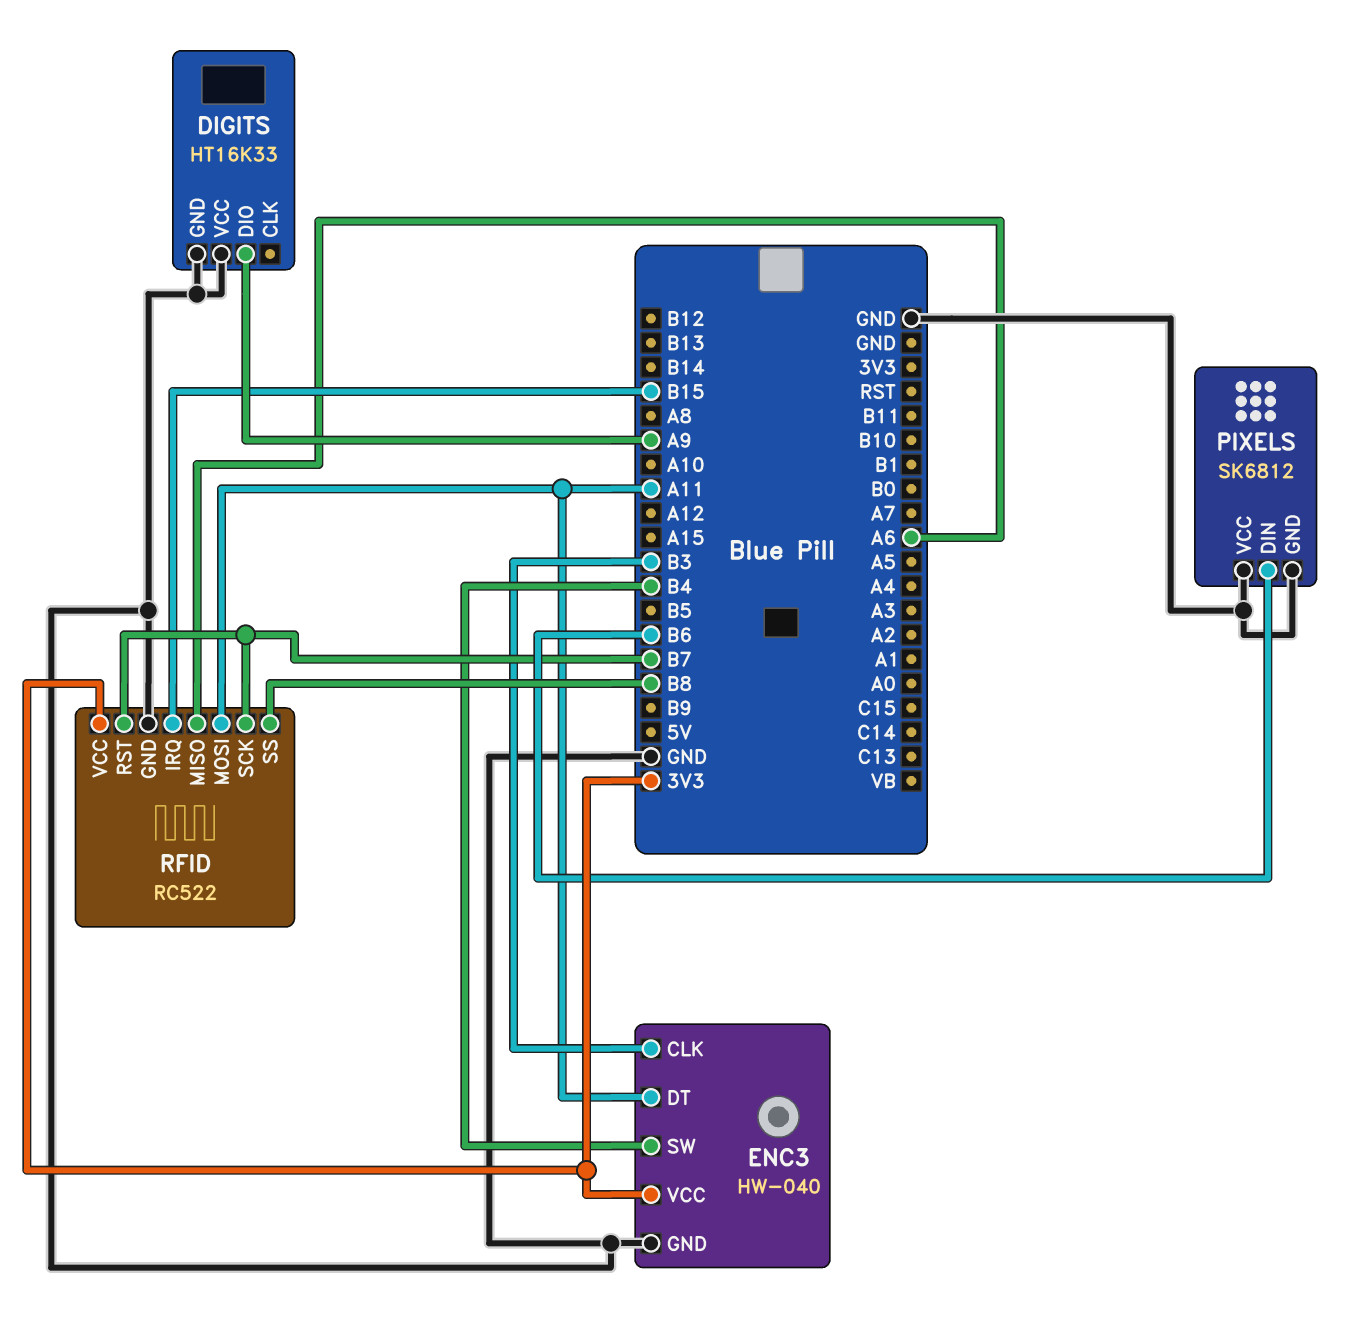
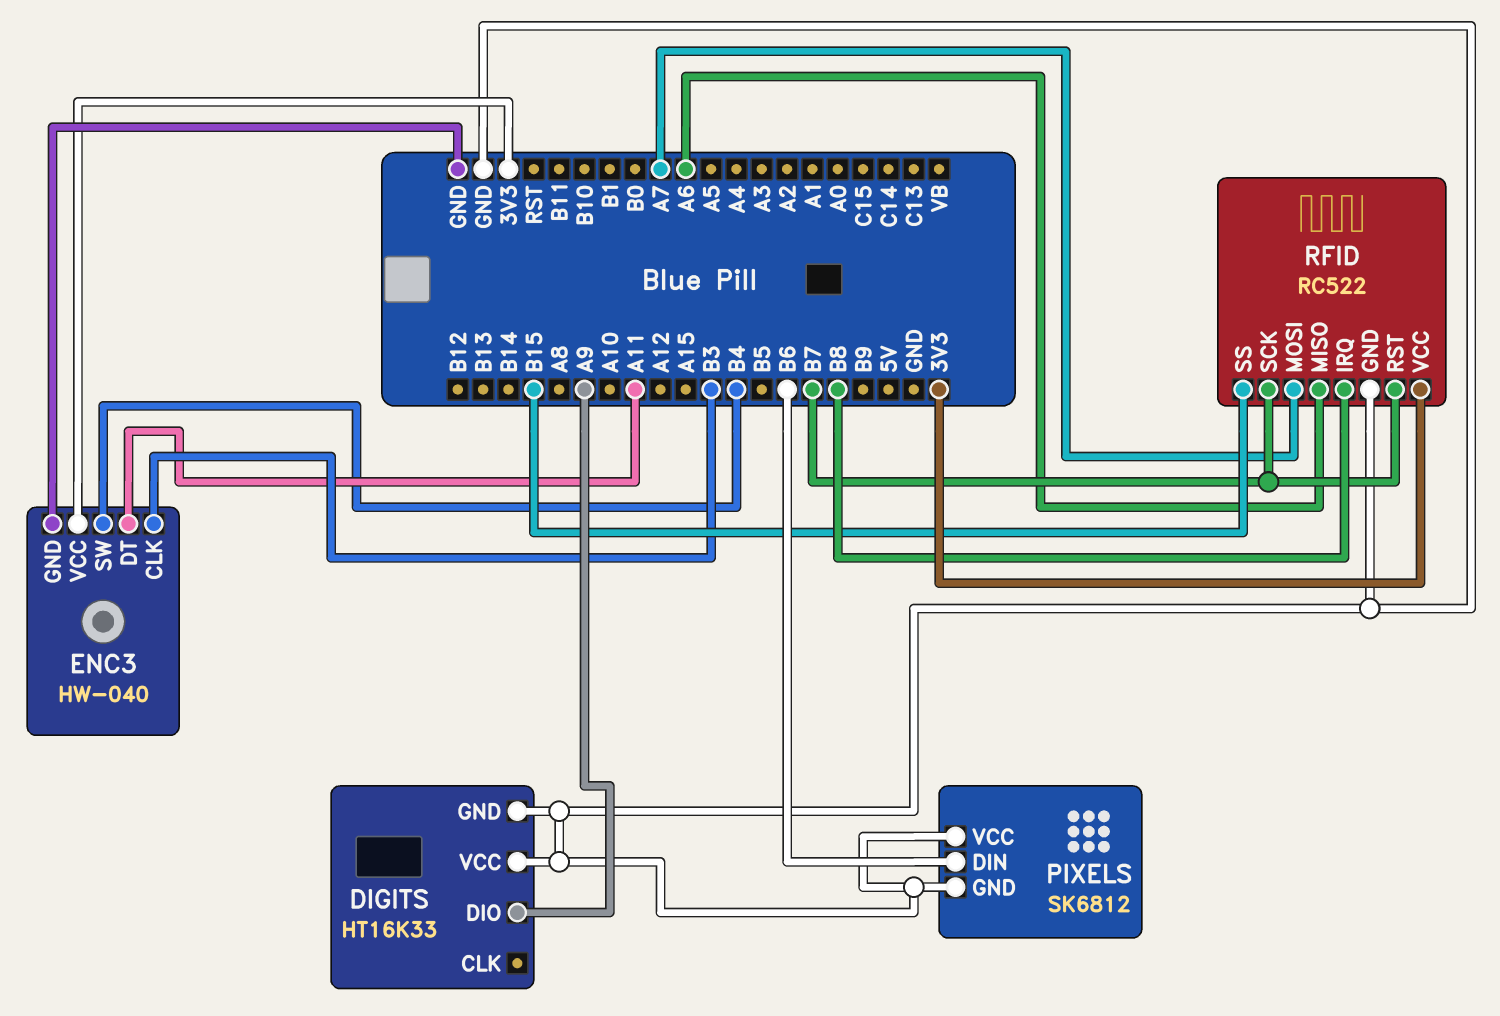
RFID pin IRQ: B15 -> B8
RFID pin MOSI: A11 -> A7
RFID pin SS: B8 -> B15

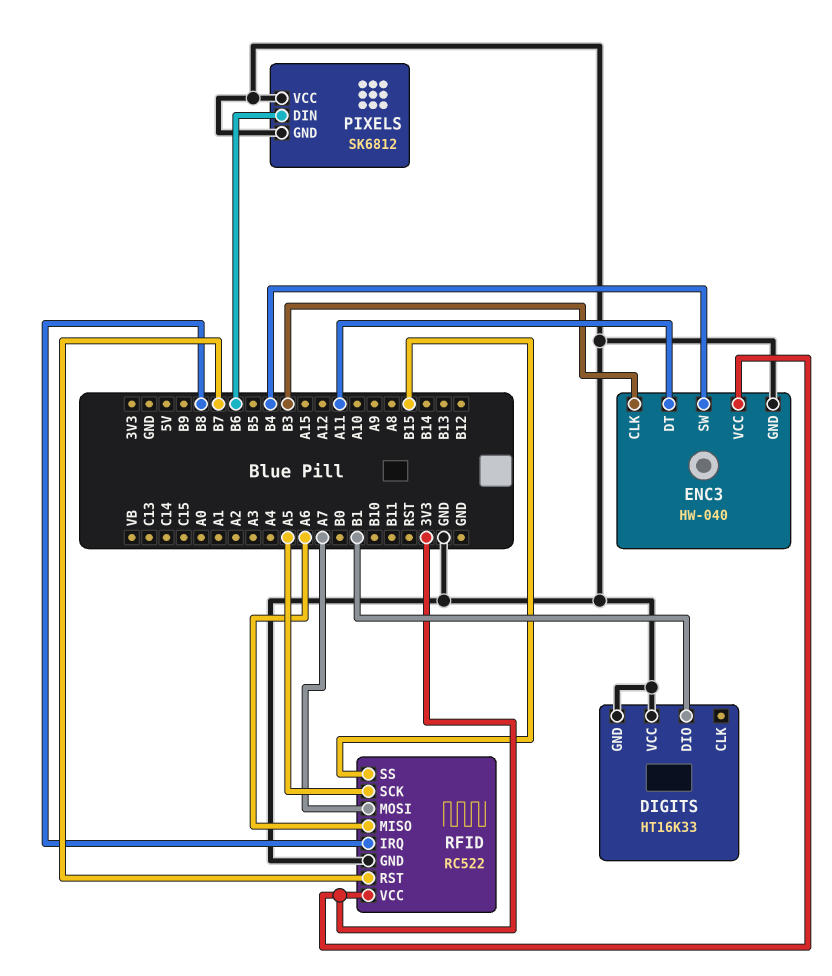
DIGITS pin DIO: A9 -> B1
RFID pin SCK: B7 -> A5

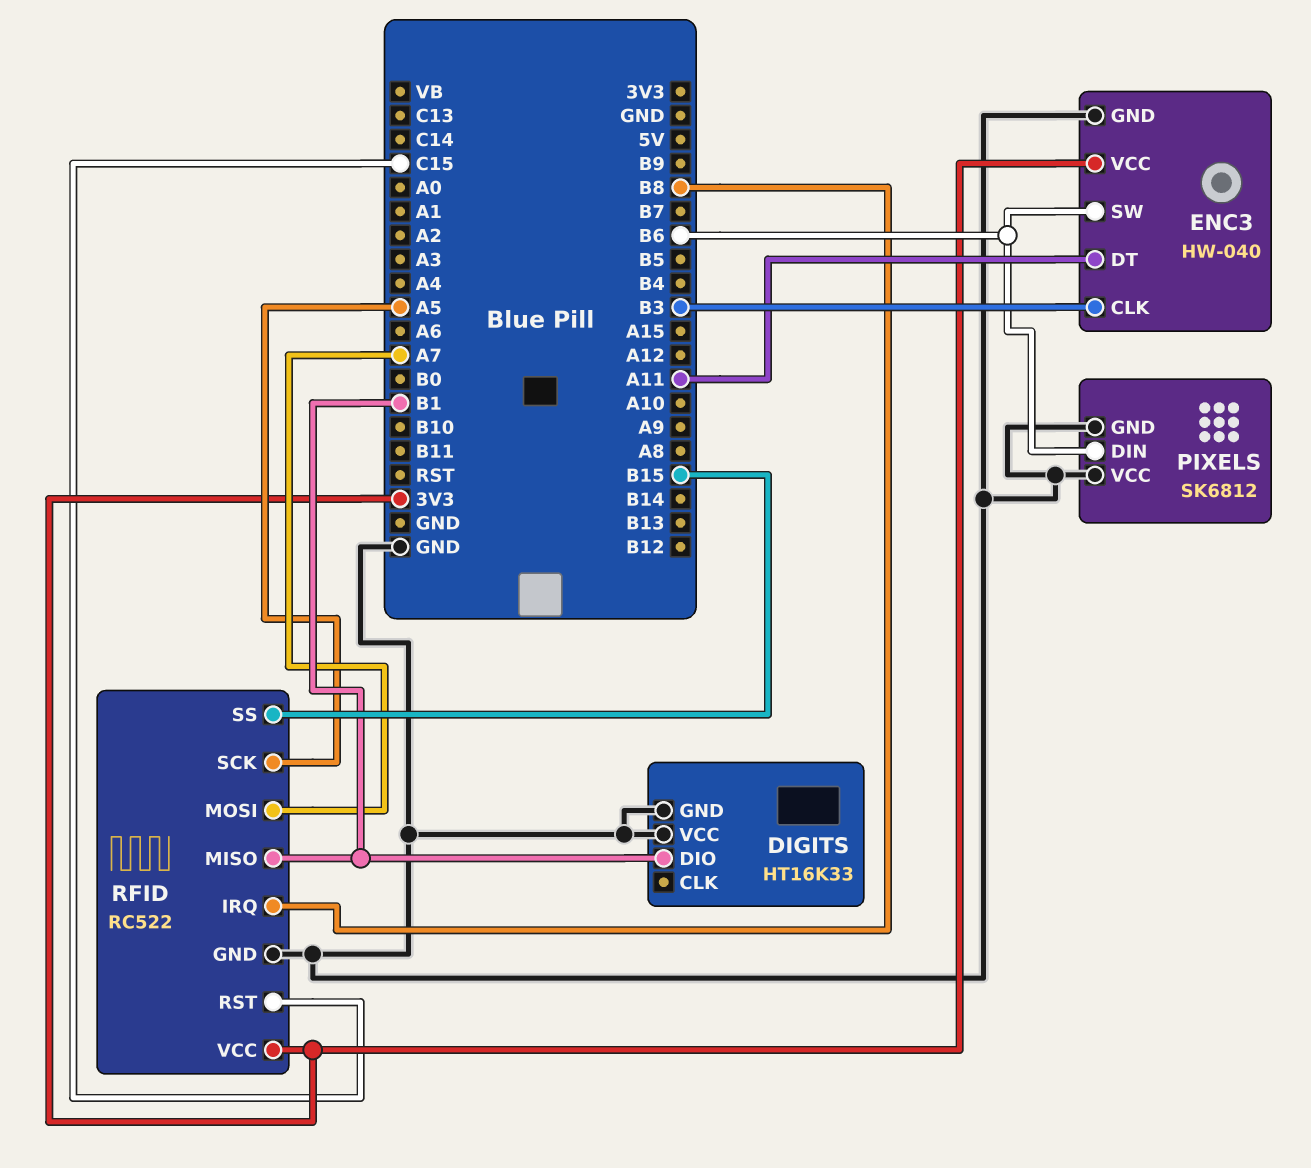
ENC3 pin SW: B4 -> B6
RFID pin MISO: A6 -> B1
RFID pin RST: B7 -> C15

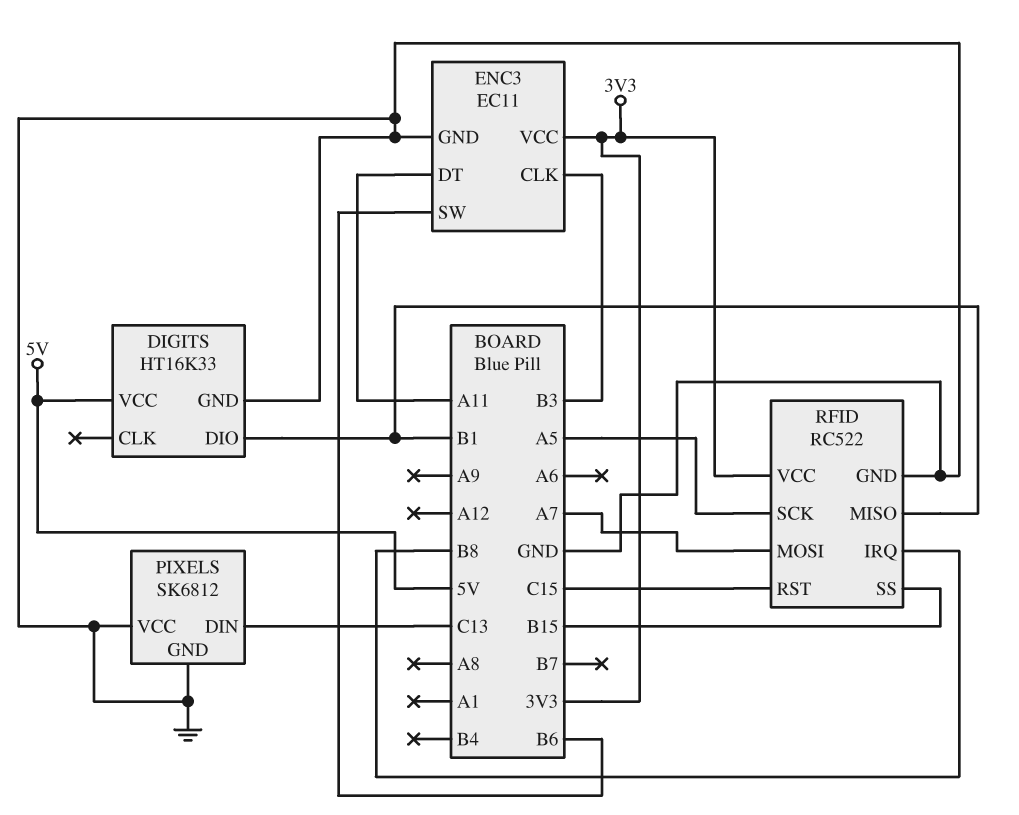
DIGITS pin VCC: GND -> 5V
ENC3: HW-040 -> EC11
PIXELS pin DIN: B6 -> C13

